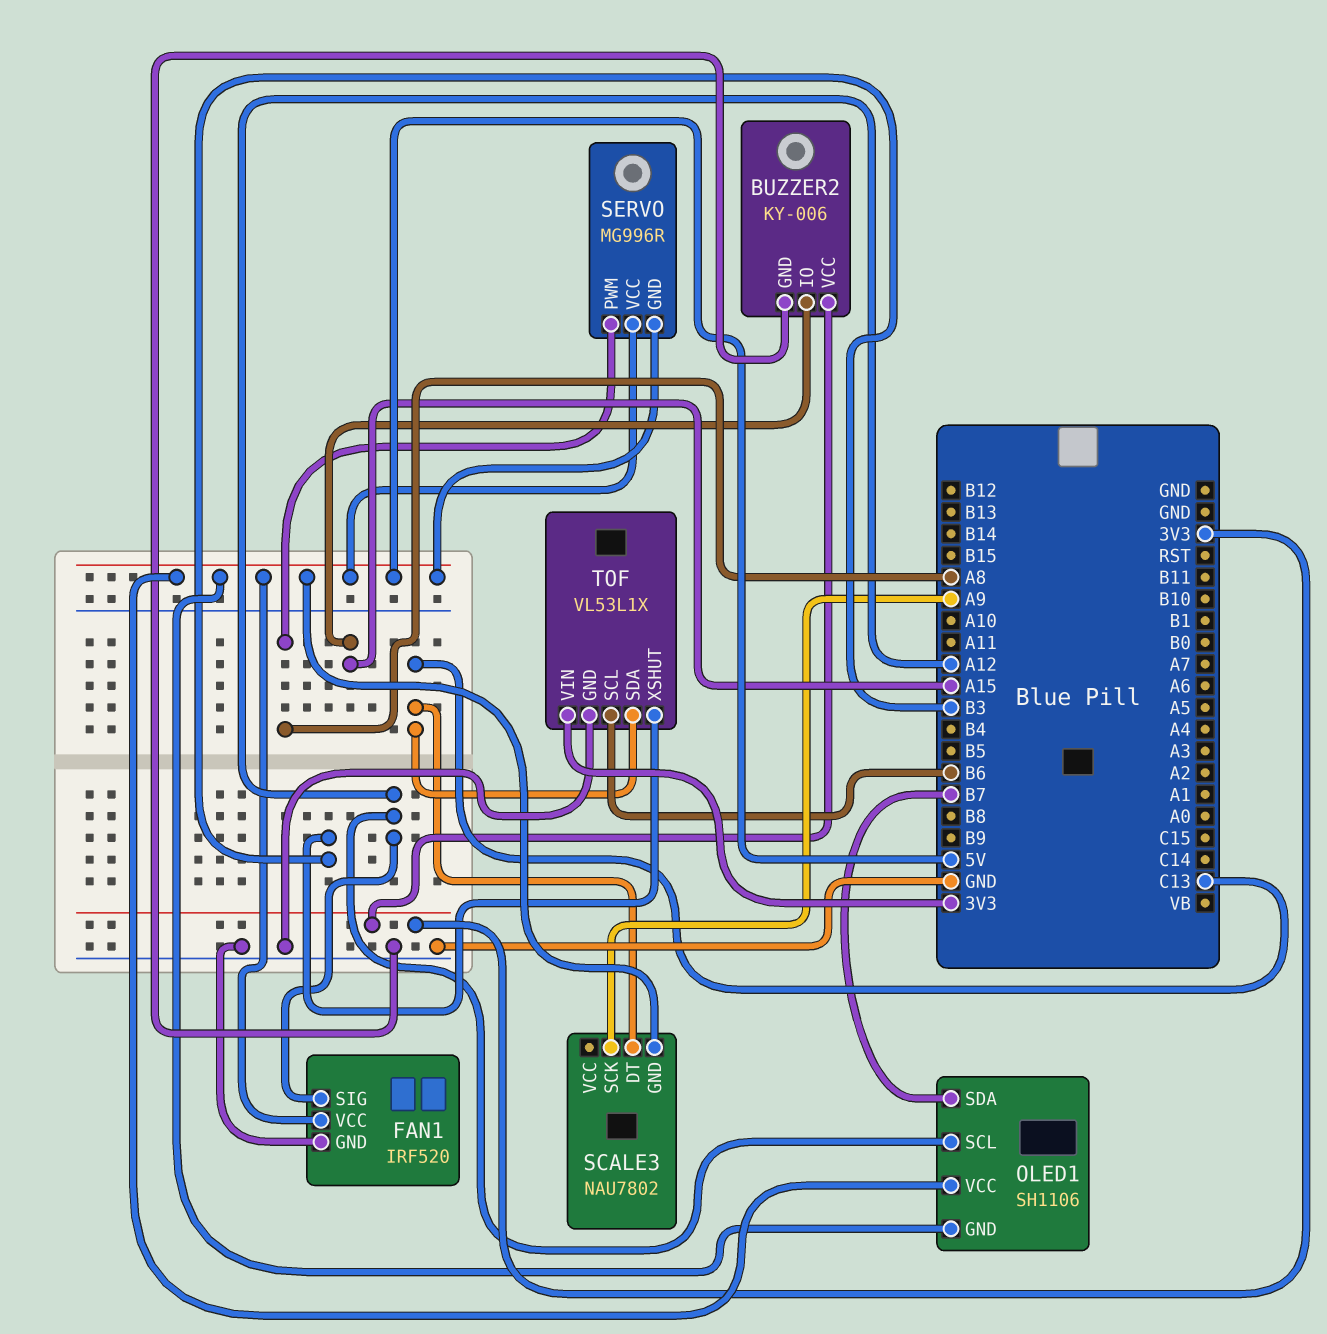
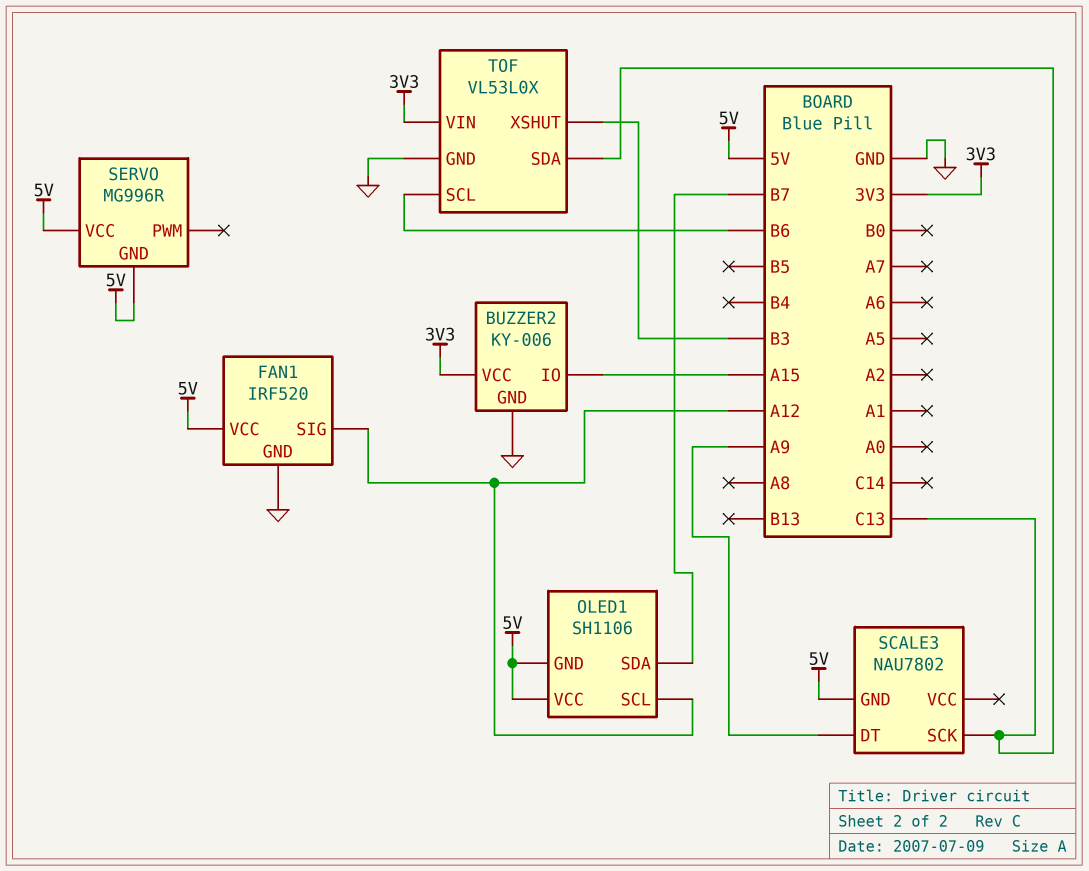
SCALE3 pin DT: C13 -> A9
SCALE3 pin SCK: A9 -> C13
SERVO pin PWM: A8 -> none
TOF: VL53L1X -> VL53L0X

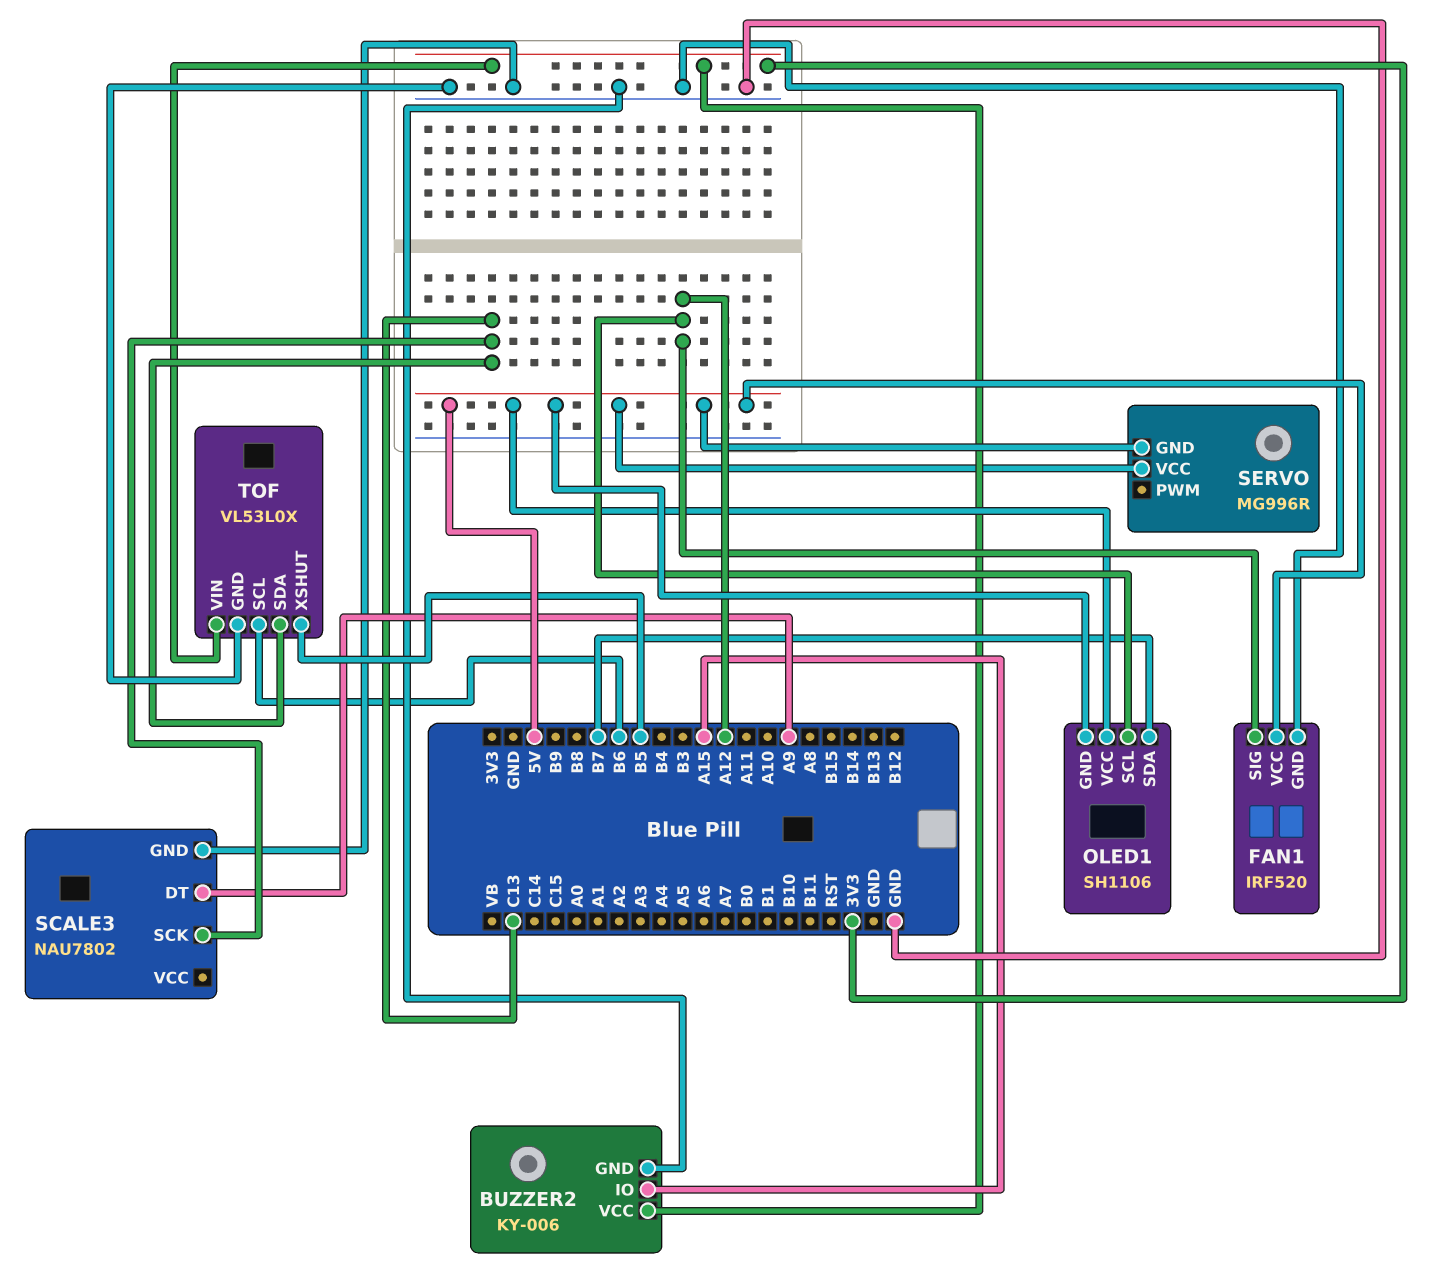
SCALE3 pin GND: 5V -> GND
TOF pin XSHUT: B3 -> B5

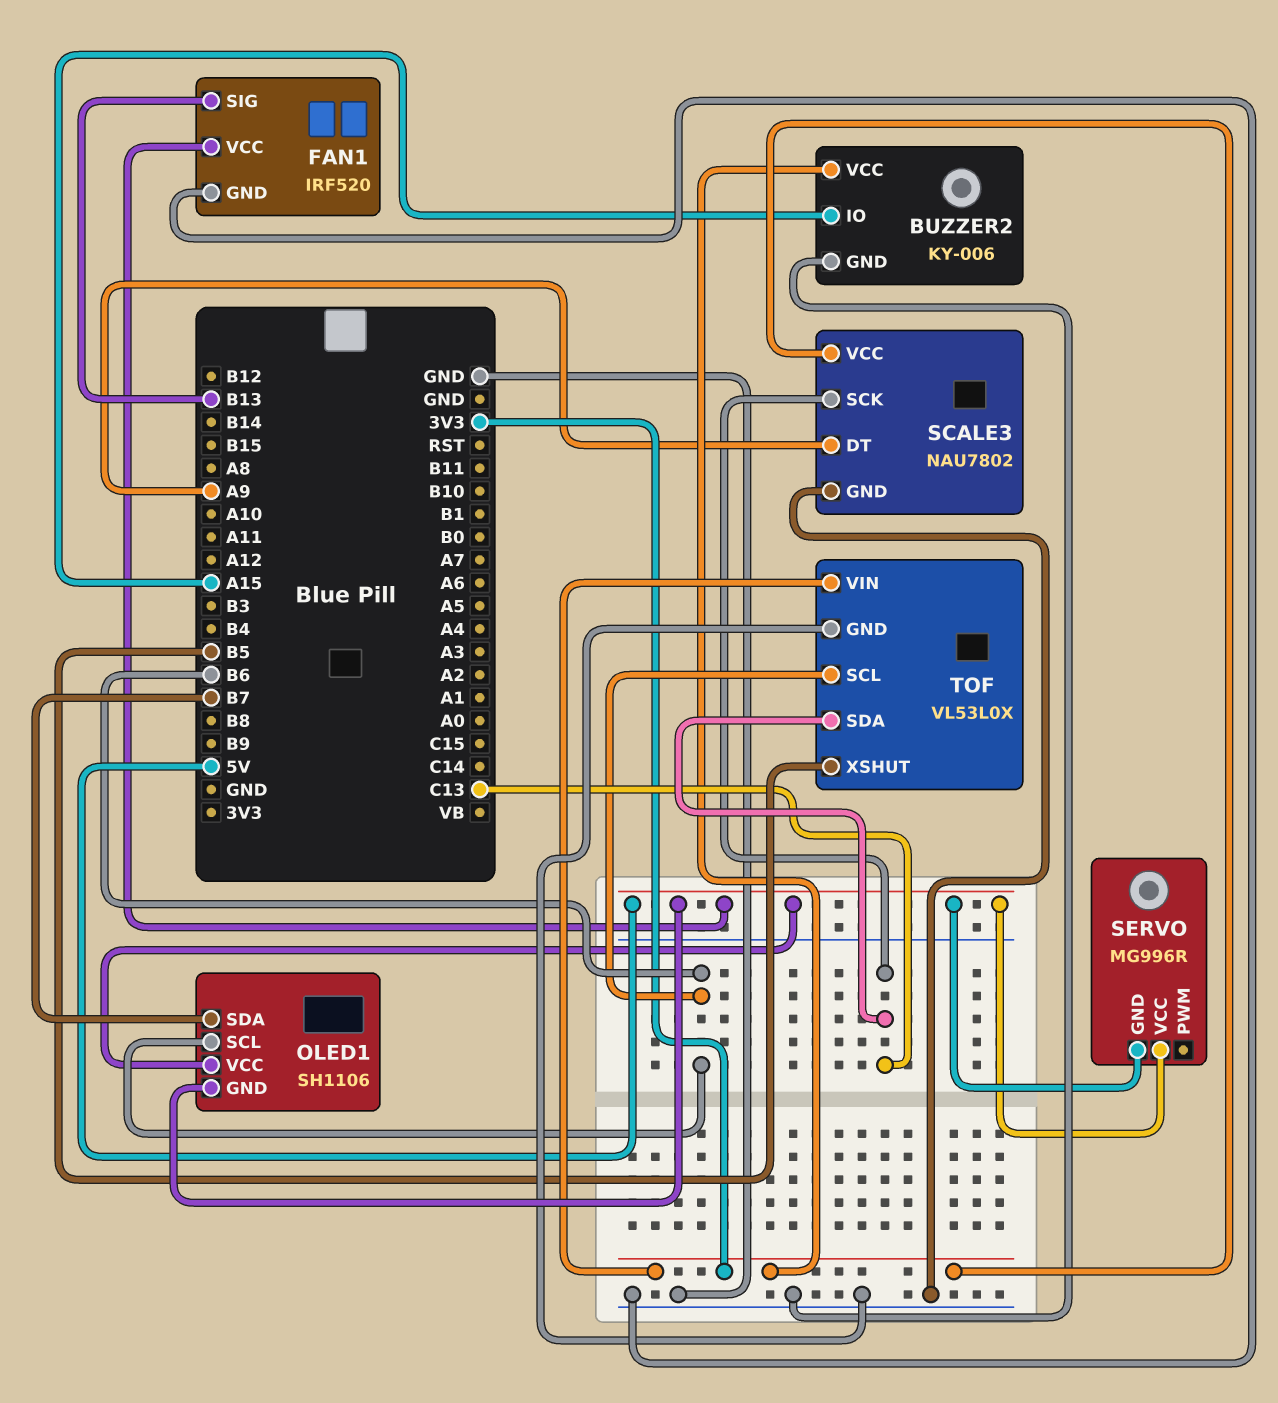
FAN1 pin SIG: A12 -> B13
OLED1 pin SCL: A12 -> B6
SCALE3 pin VCC: none -> 3V3

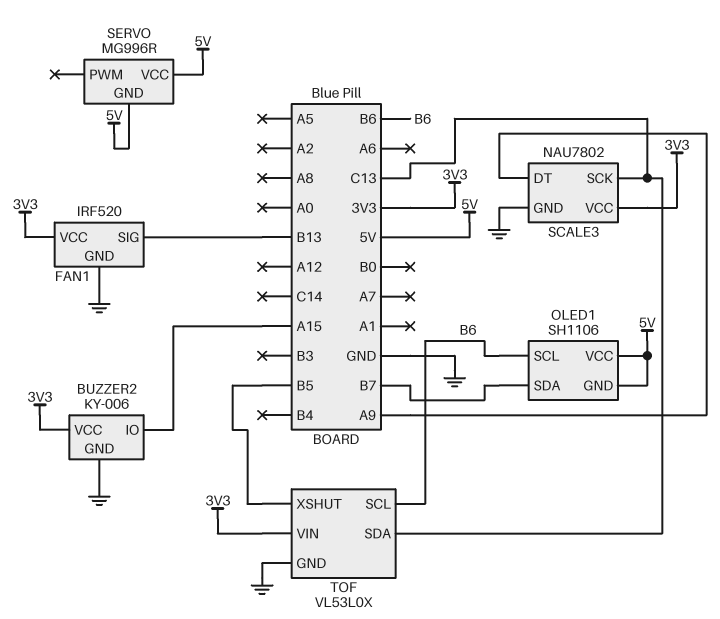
FAN1 pin VCC: 5V -> 3V3

